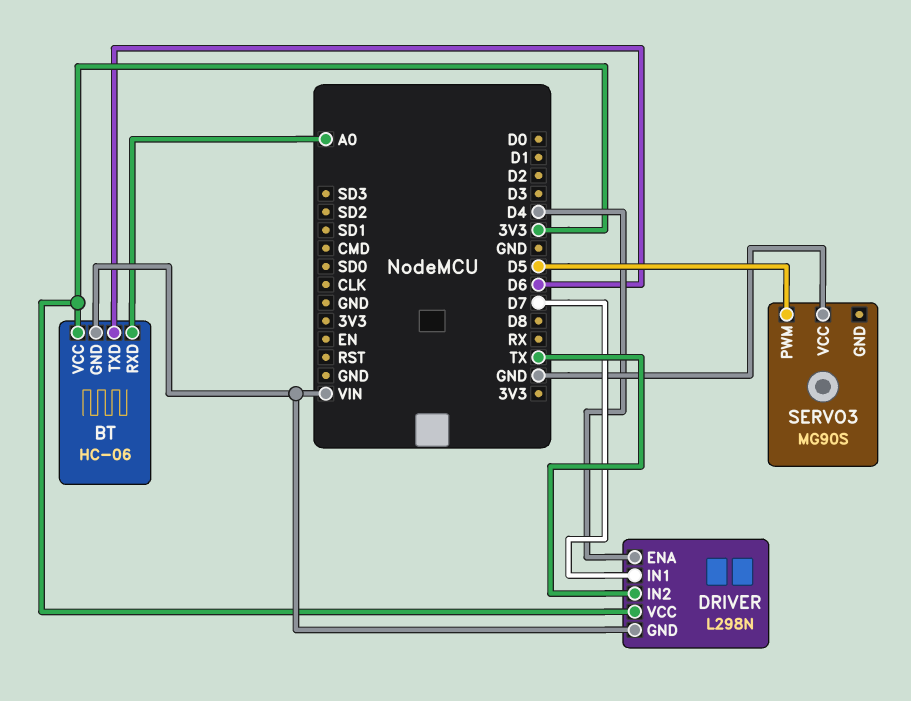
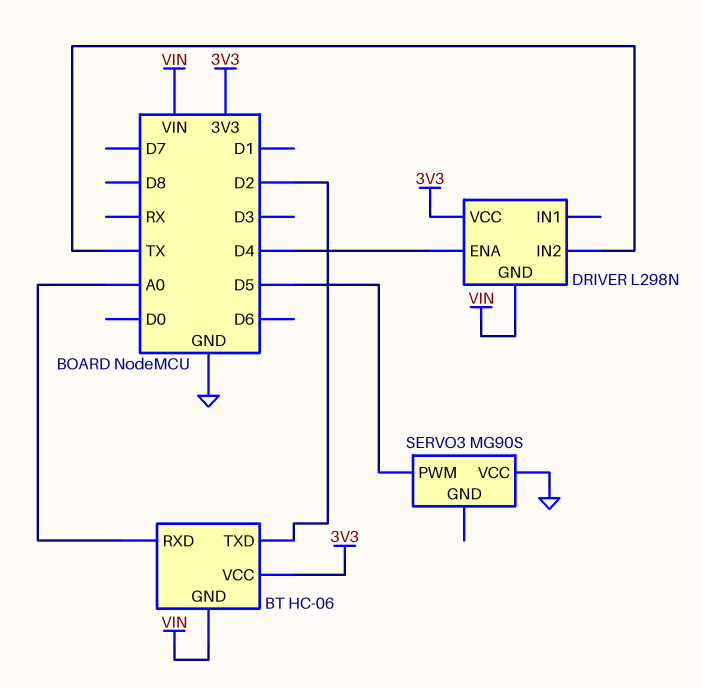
BT pin TXD: D6 -> D2
DRIVER pin IN1: D7 -> none

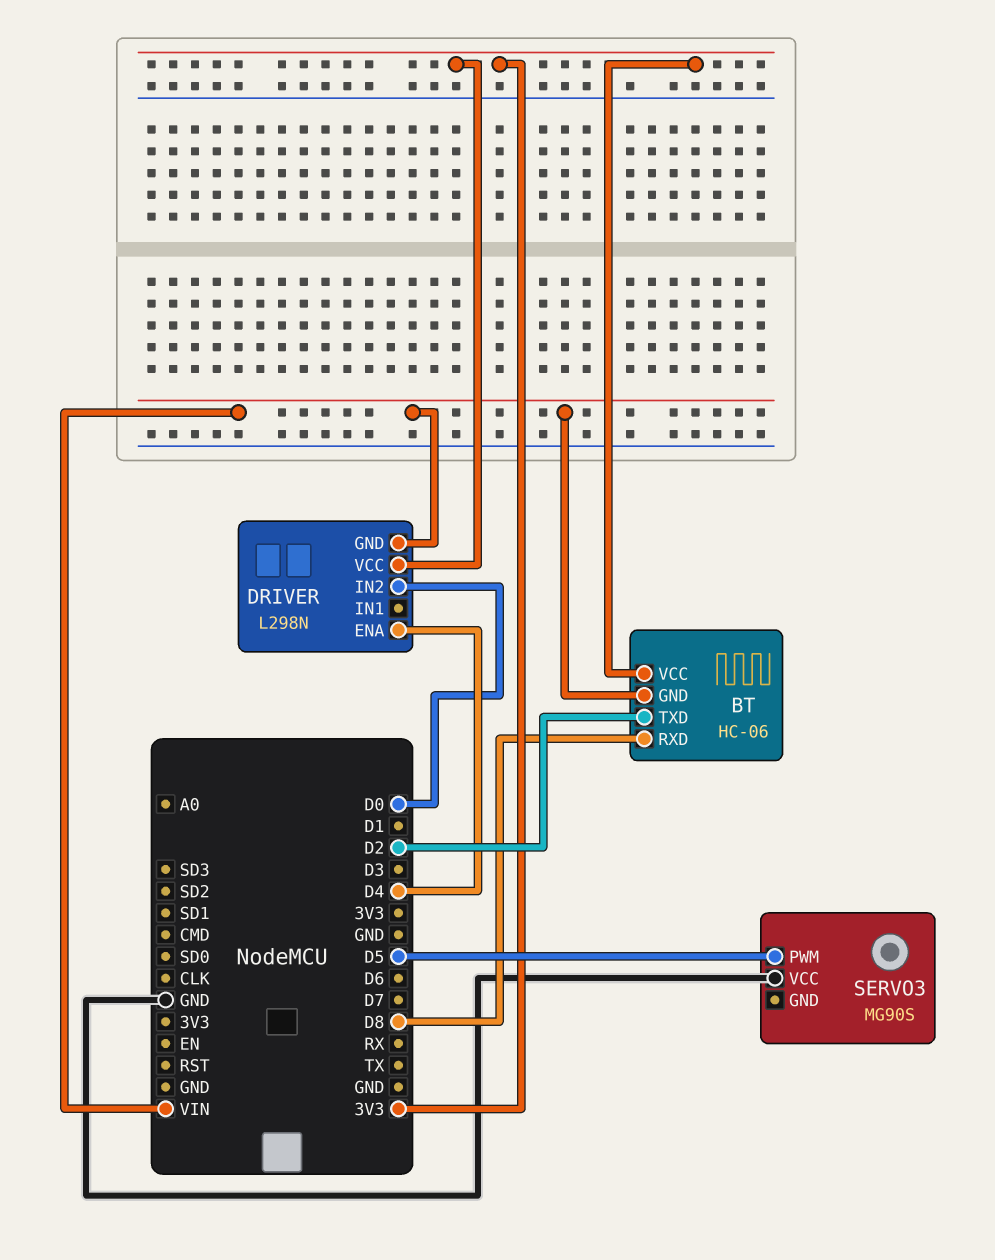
BT pin RXD: A0 -> D8
DRIVER pin IN2: TX -> D0

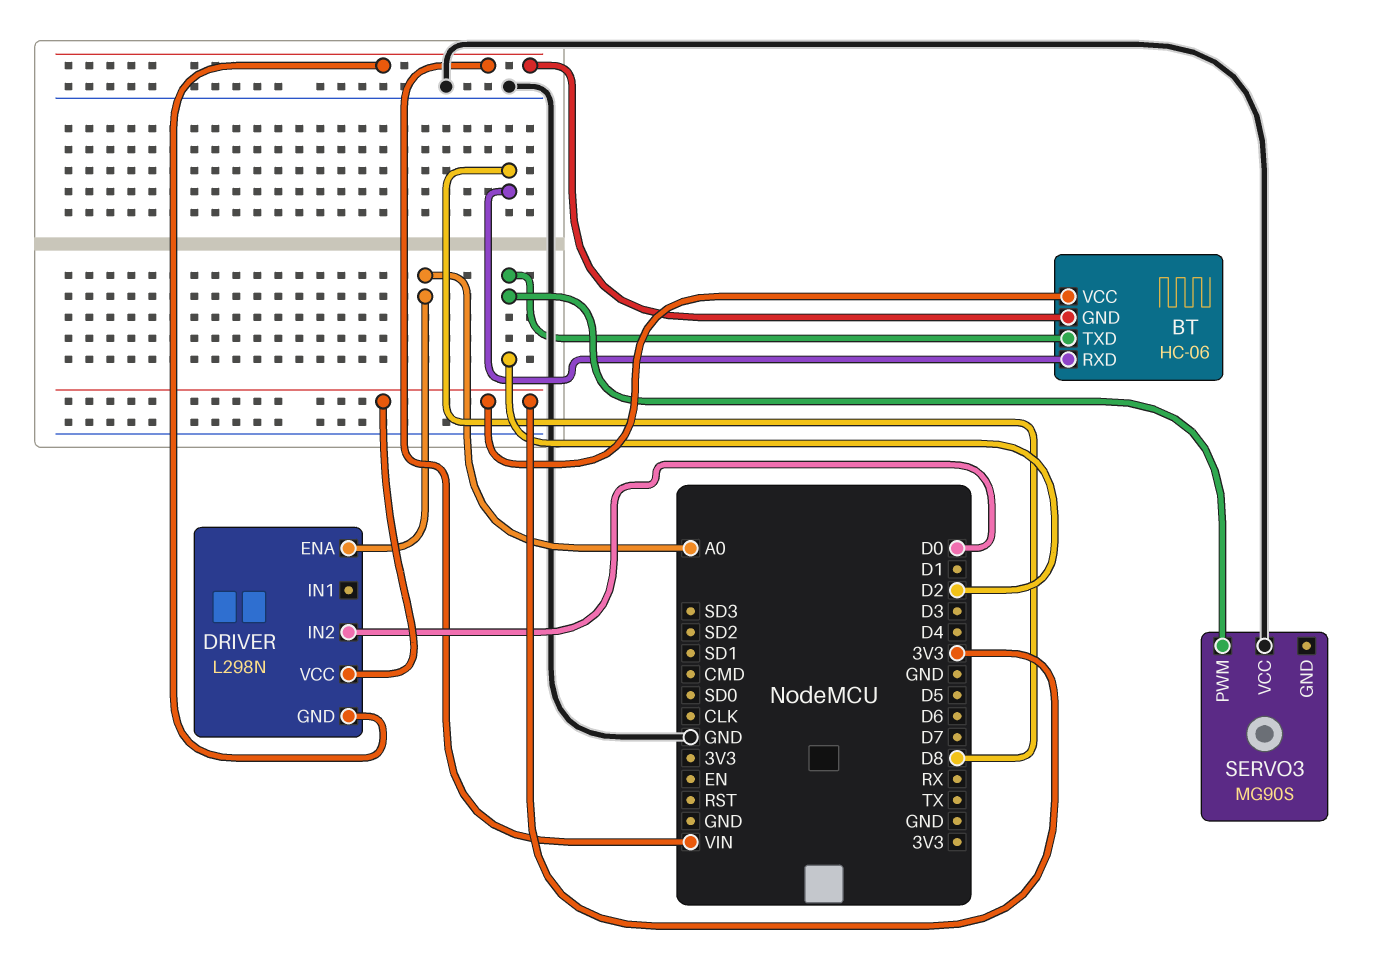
DRIVER pin ENA: D4 -> A0
SERVO3 pin PWM: D5 -> D2

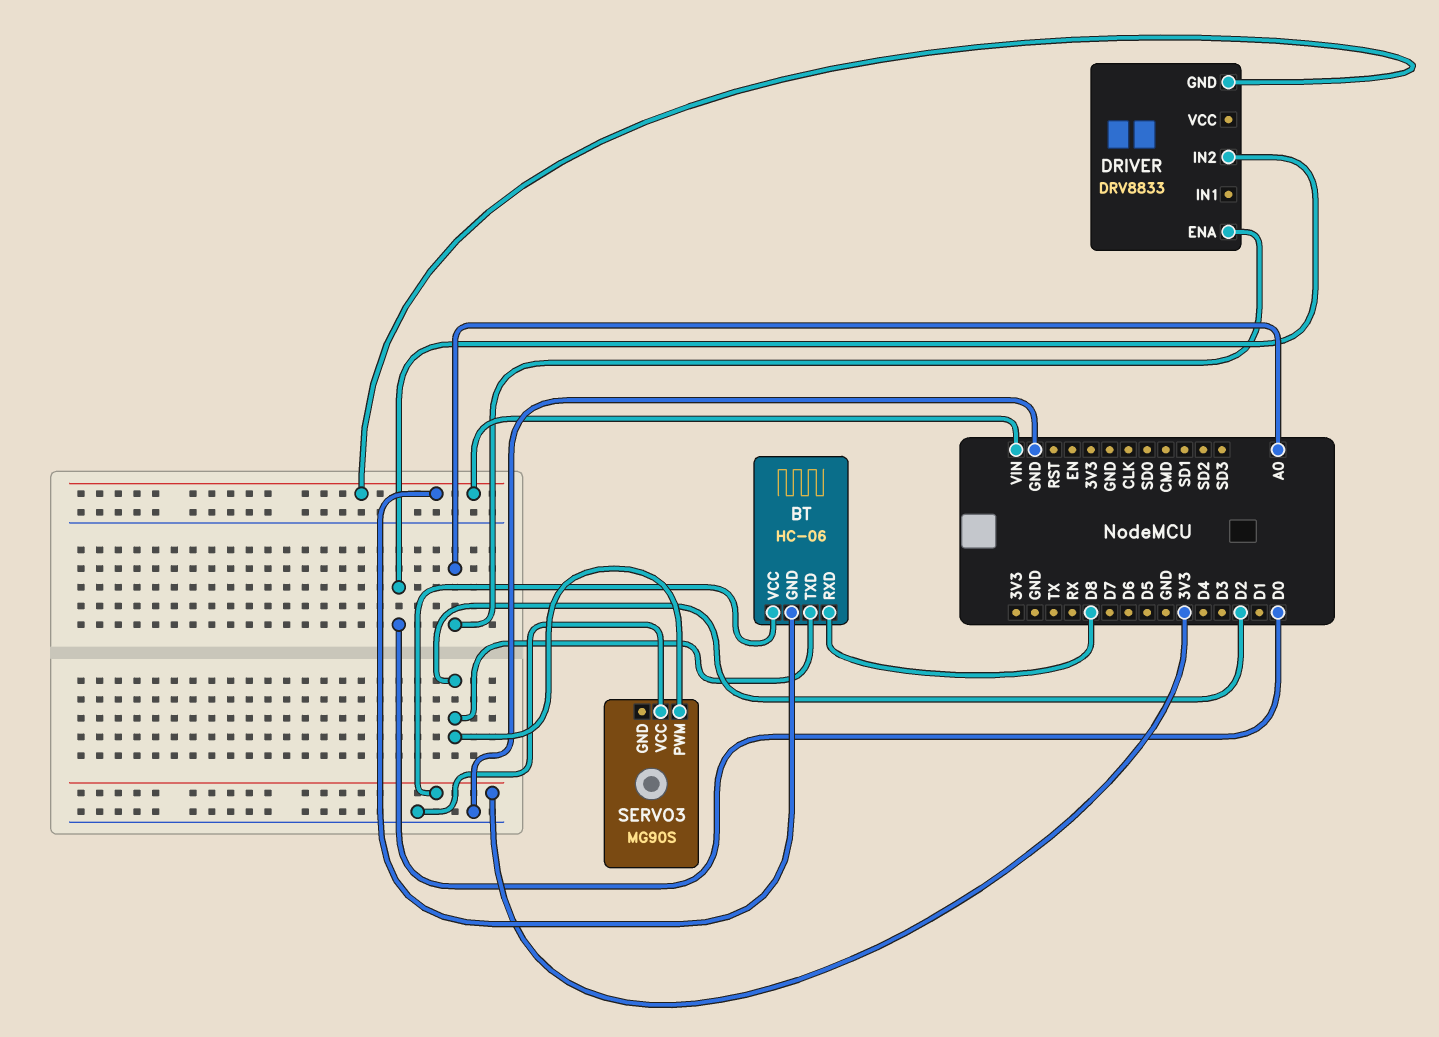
DRIVER: L298N -> DRV8833
DRIVER pin VCC: 3V3 -> none

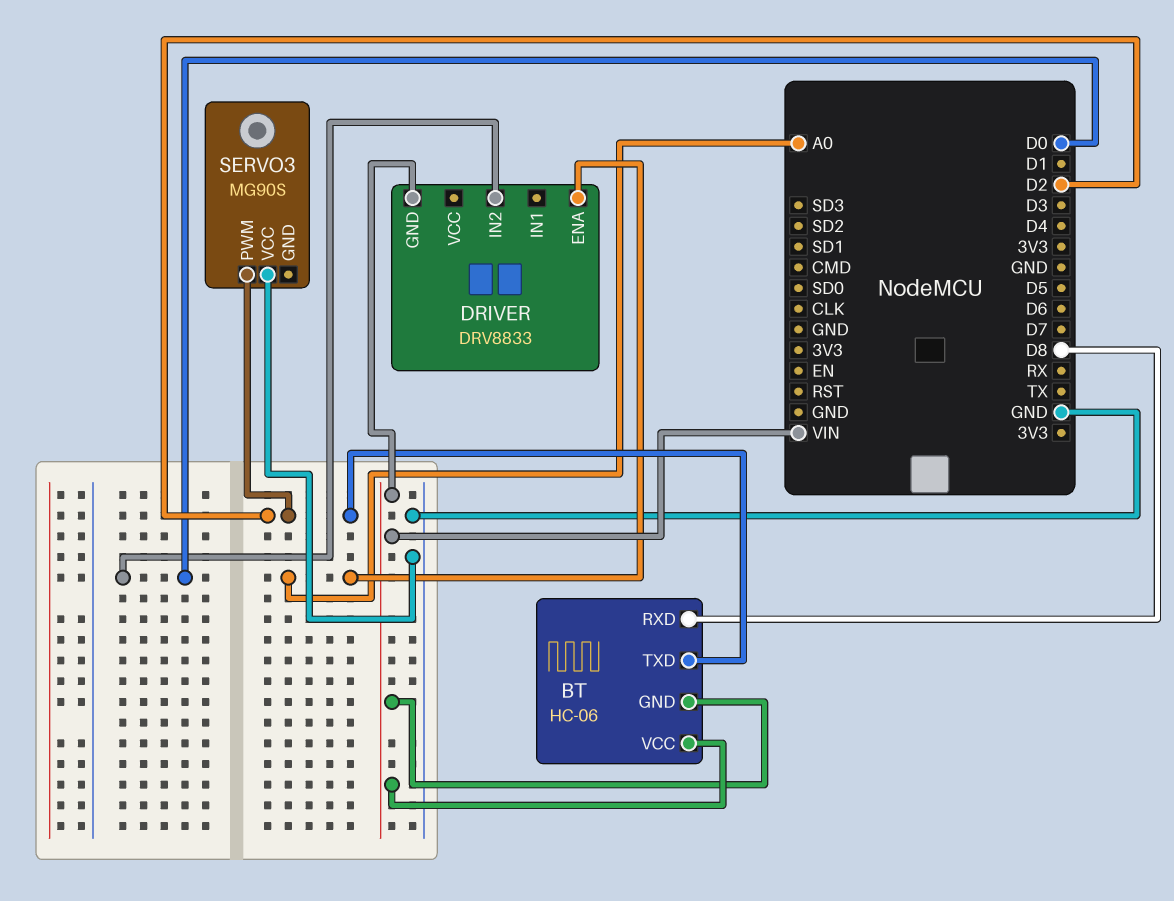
BT pin VCC: 3V3 -> VIN

